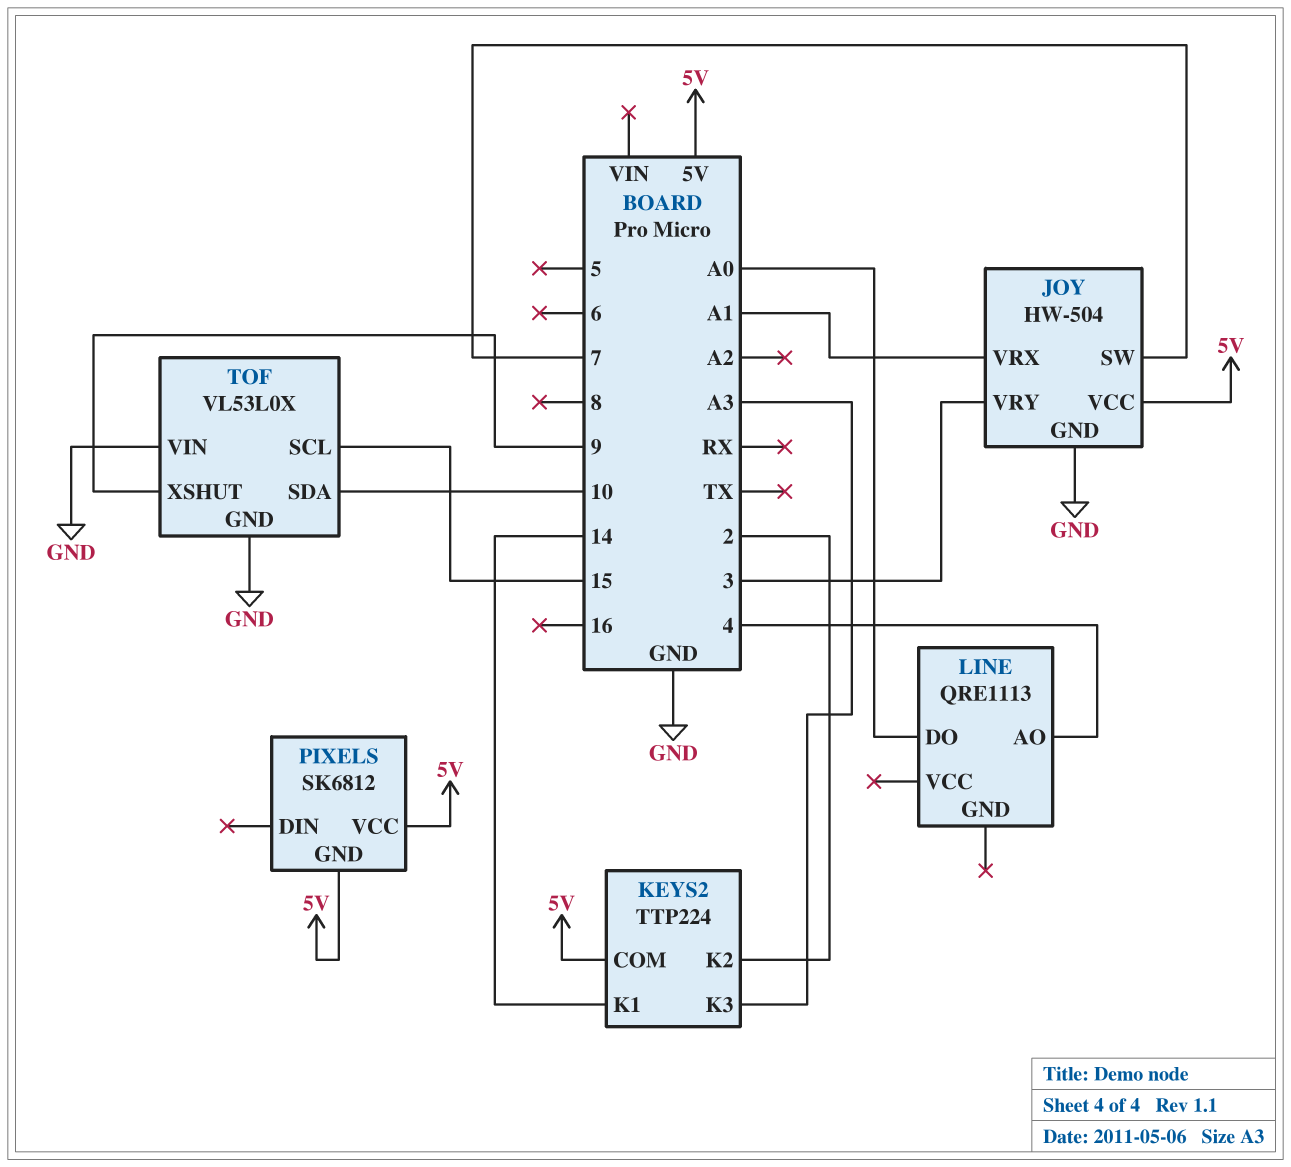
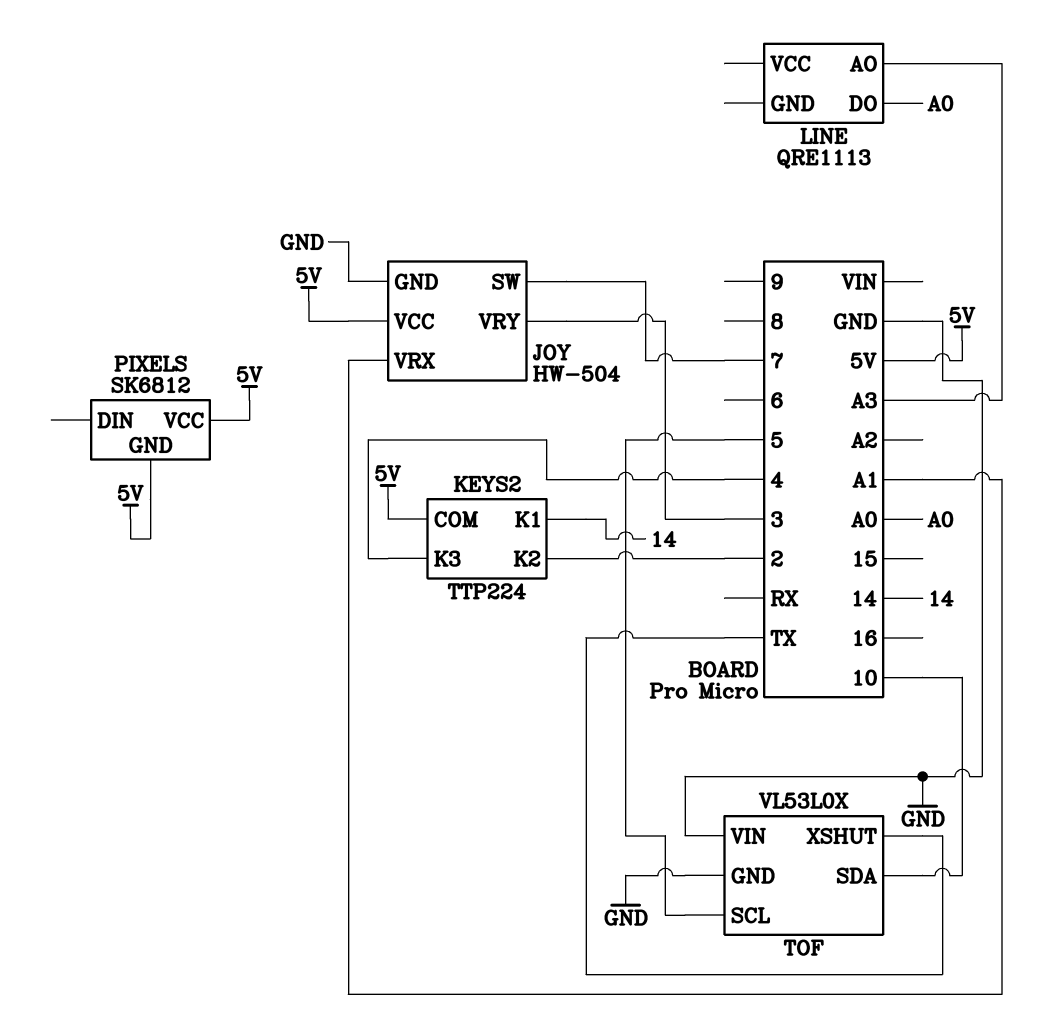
KEYS2 pin K3: A3 -> 4
LINE pin AO: 4 -> A3
TOF pin SCL: 15 -> 5
TOF pin XSHUT: 9 -> TX

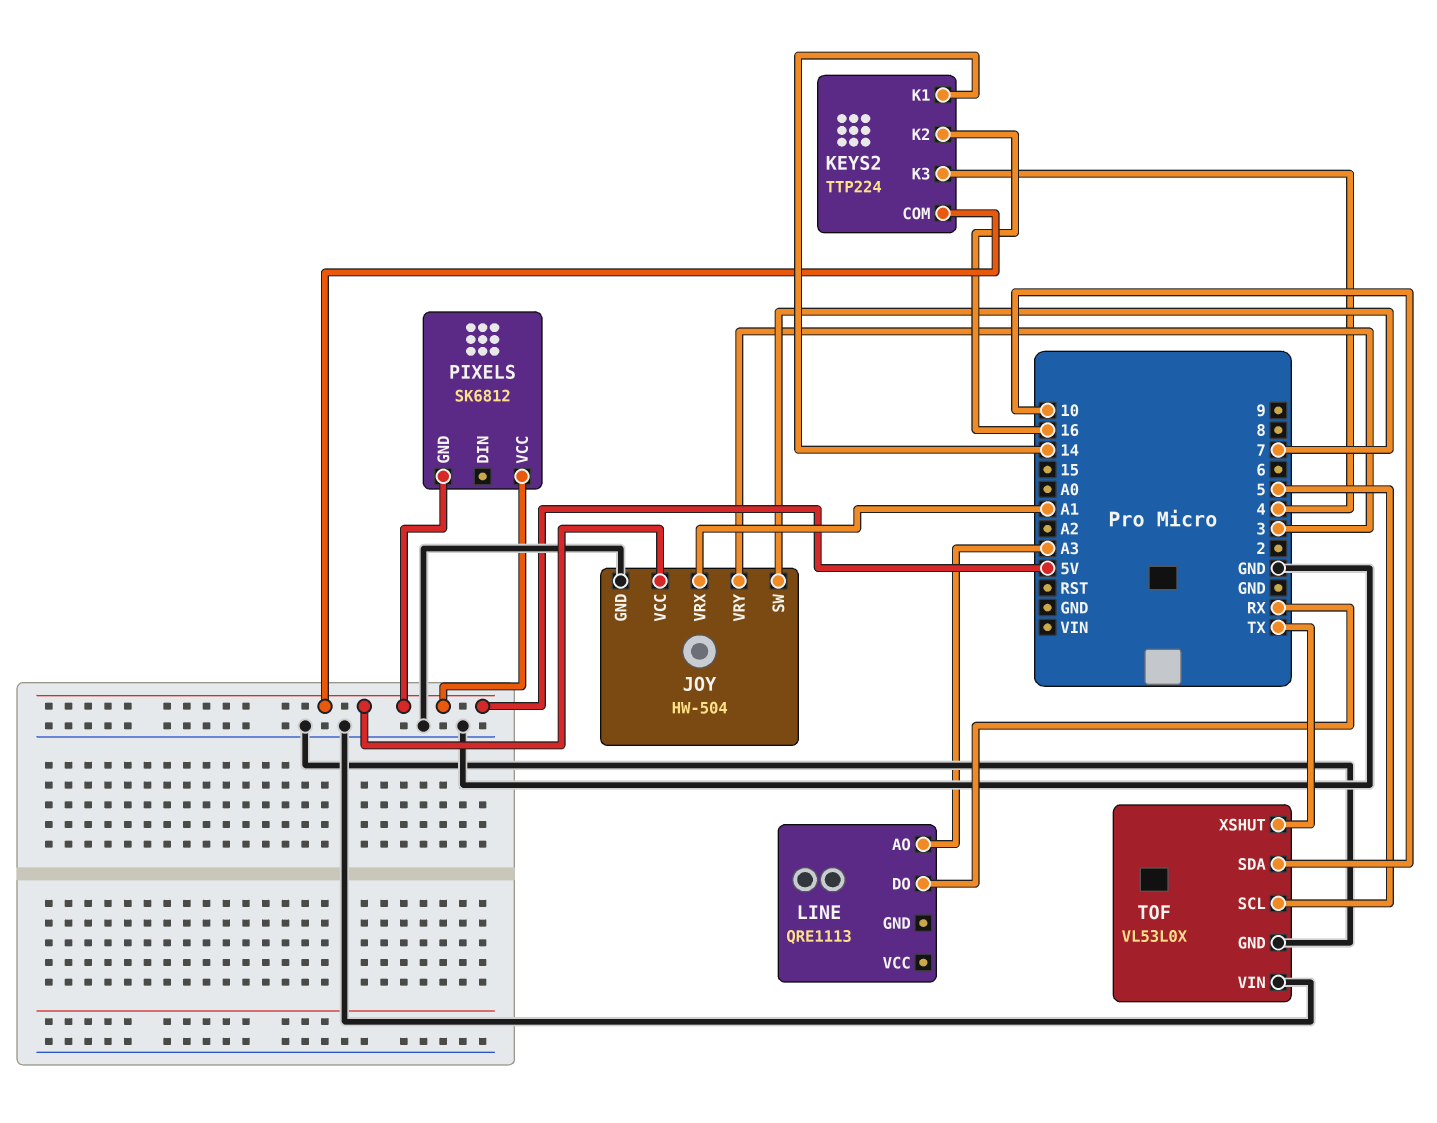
KEYS2 pin K2: 2 -> 16
LINE pin DO: A0 -> RX

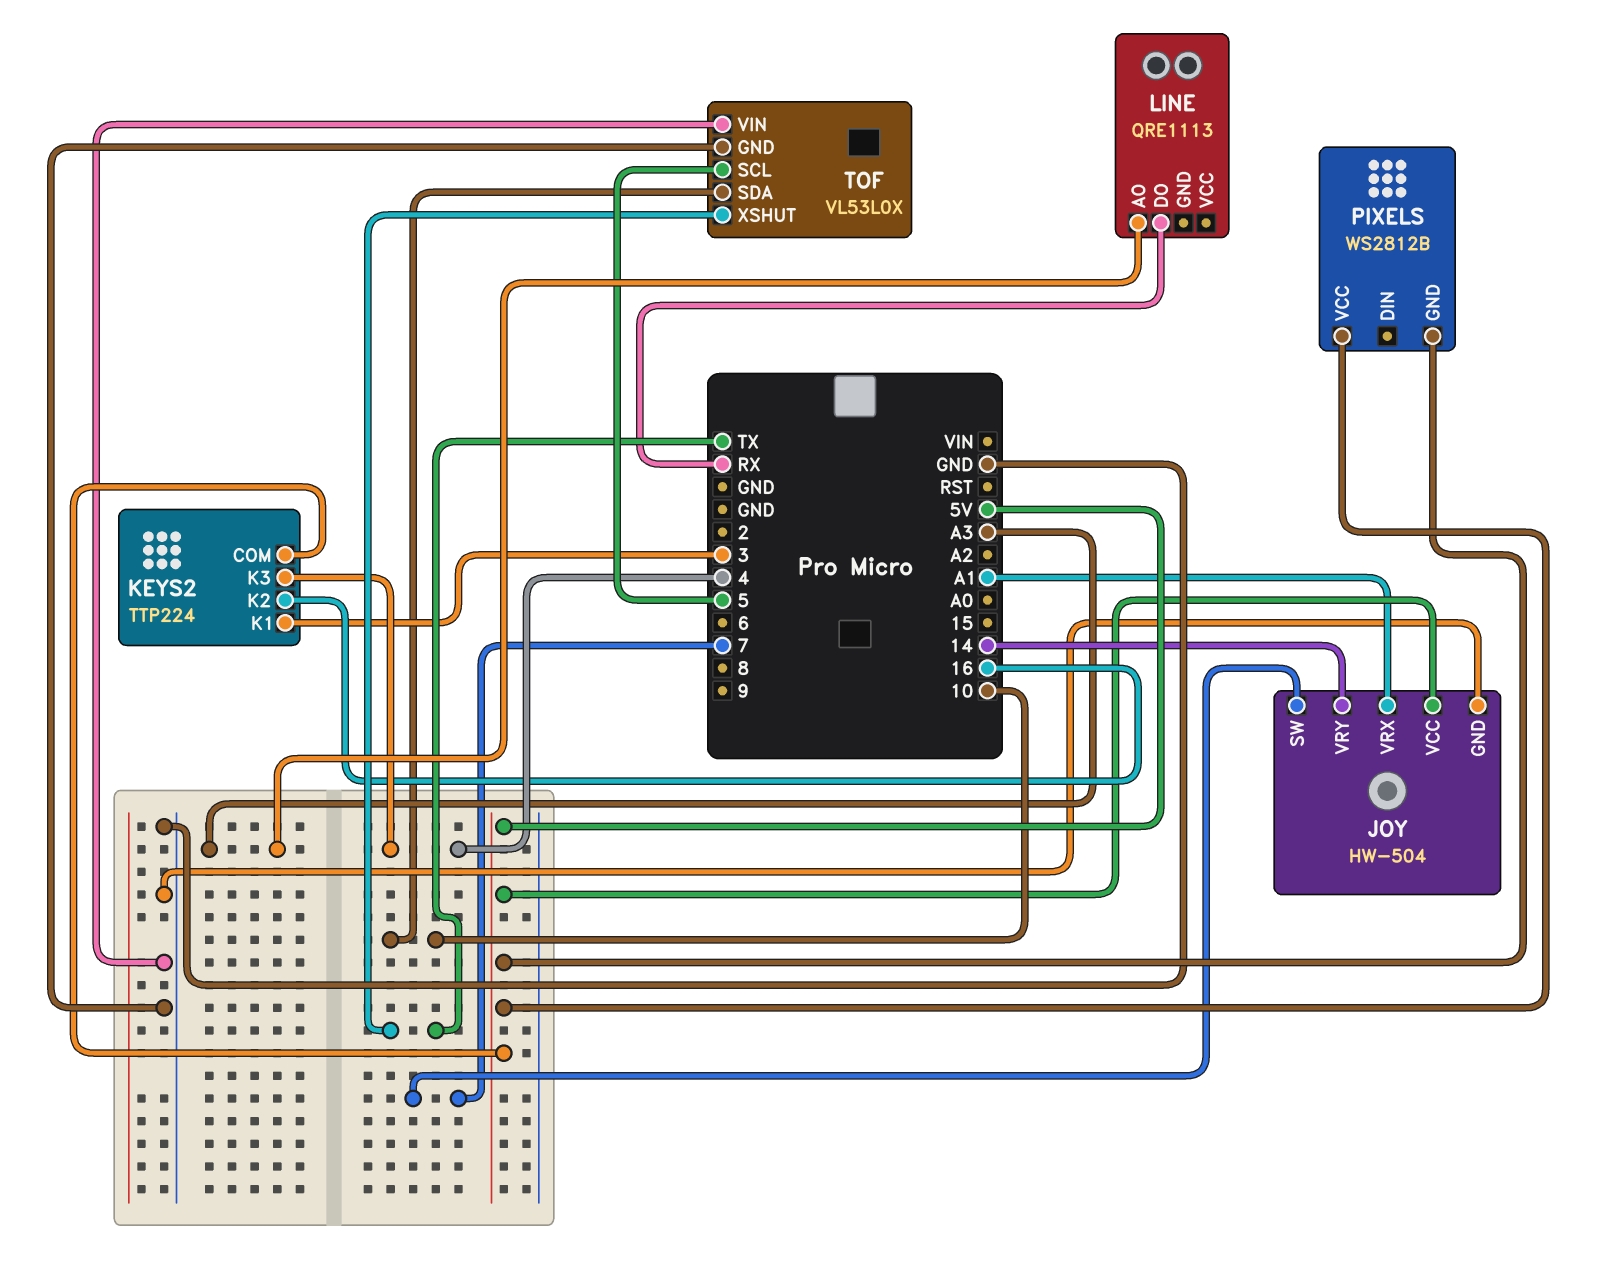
JOY pin VRY: 3 -> 14
KEYS2 pin K1: 14 -> 3
PIXELS: SK6812 -> WS2812B

